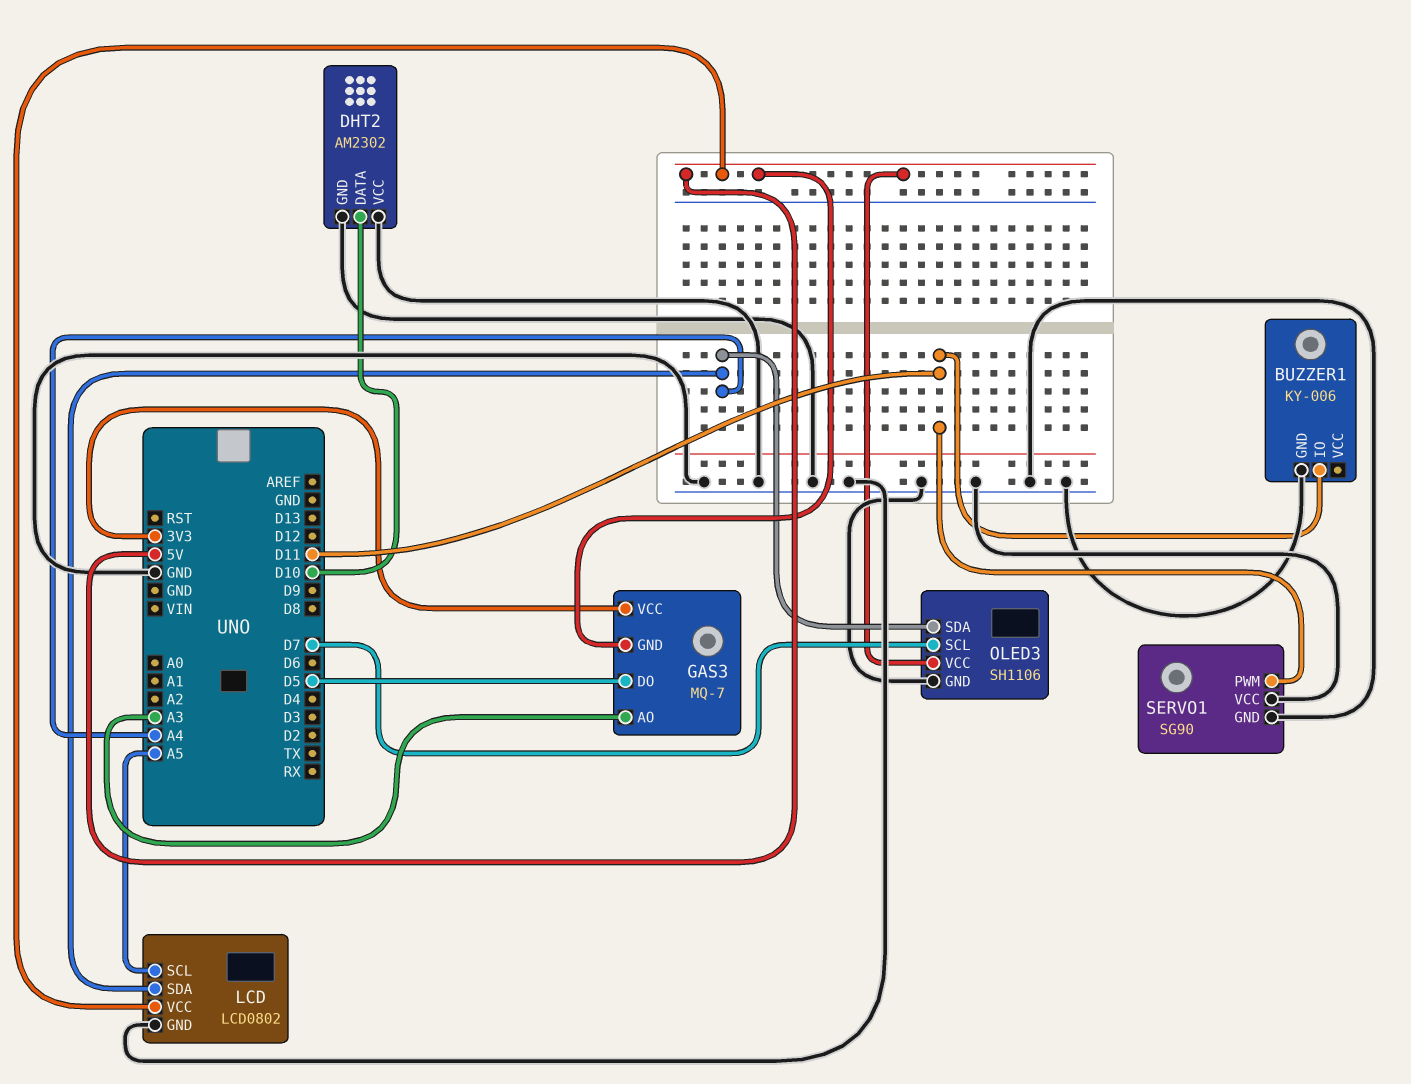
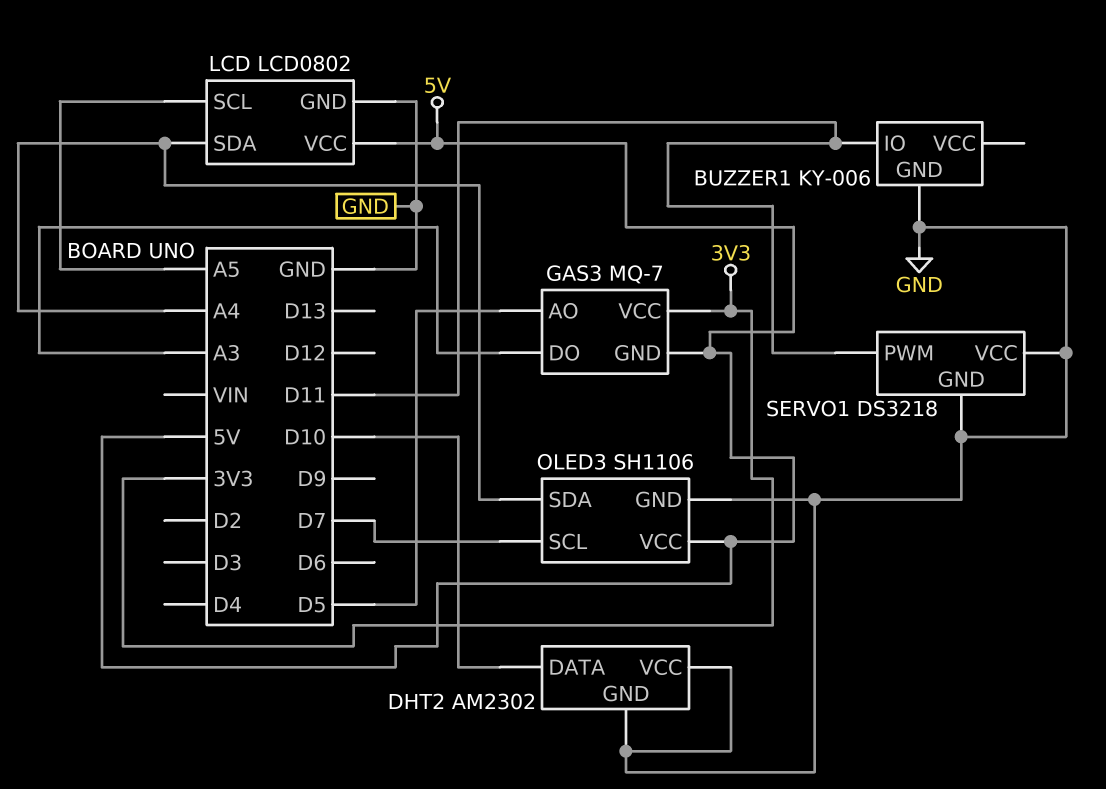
GAS3 pin AO: A3 -> D5
GAS3 pin DO: D5 -> A3
SERVO1: SG90 -> DS3218

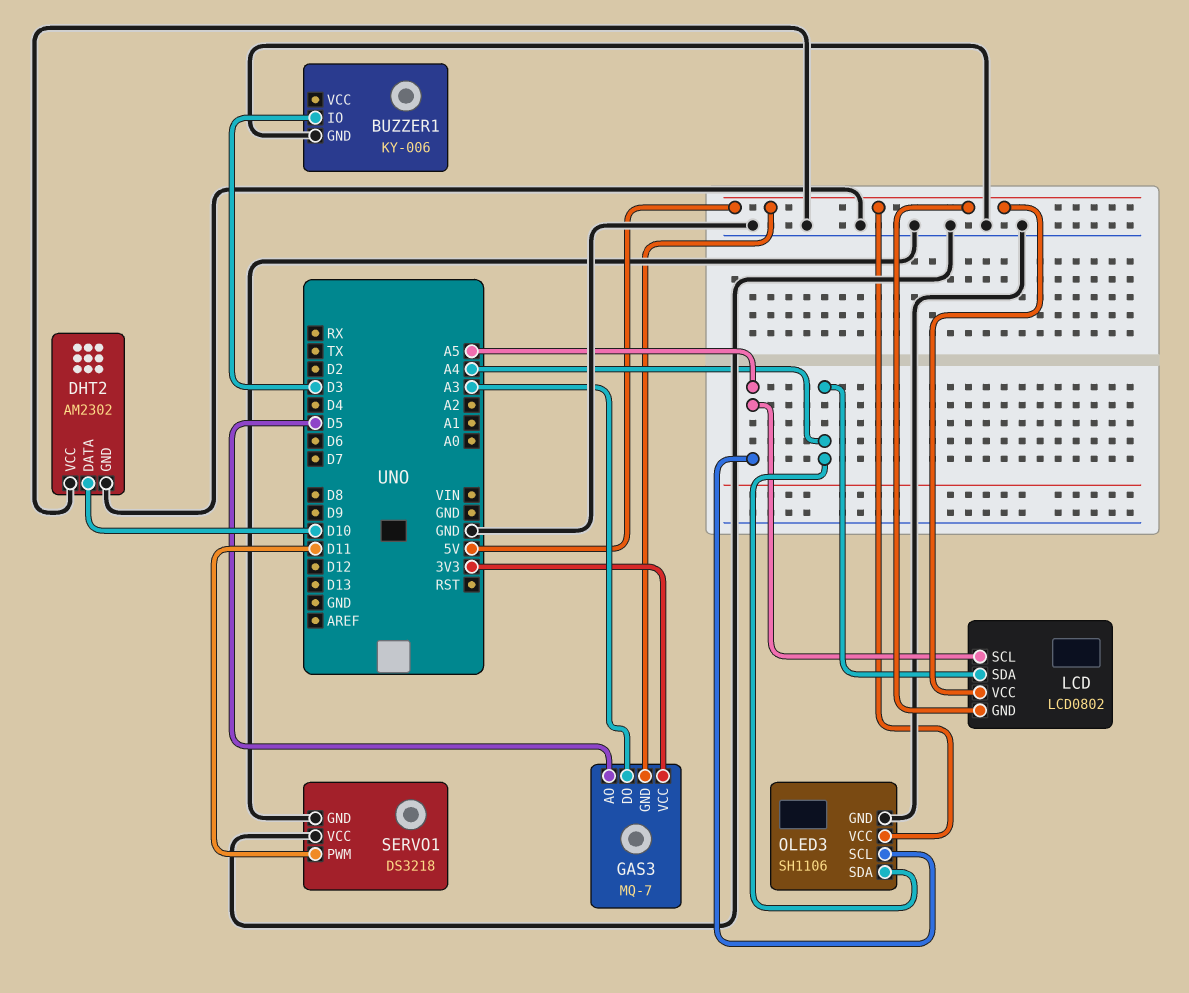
BUZZER1 pin IO: D11 -> D3
LCD pin GND: GND -> 5V
OLED3 pin SCL: D7 -> A5

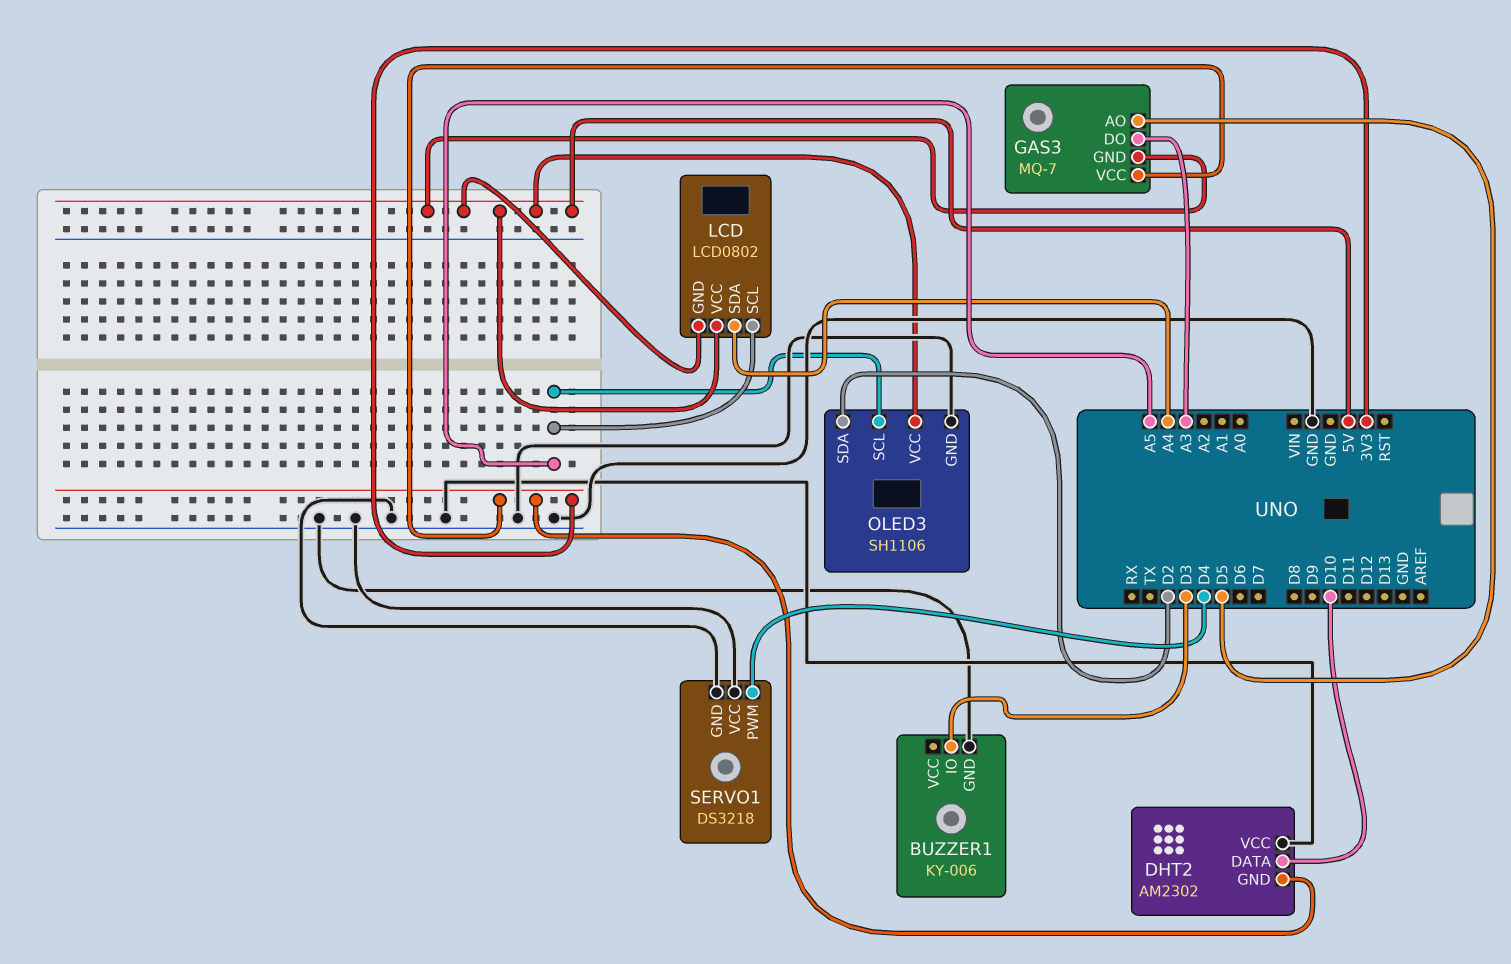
DHT2 pin GND: GND -> 3V3
OLED3 pin SDA: A4 -> D2
SERVO1 pin PWM: D11 -> D4

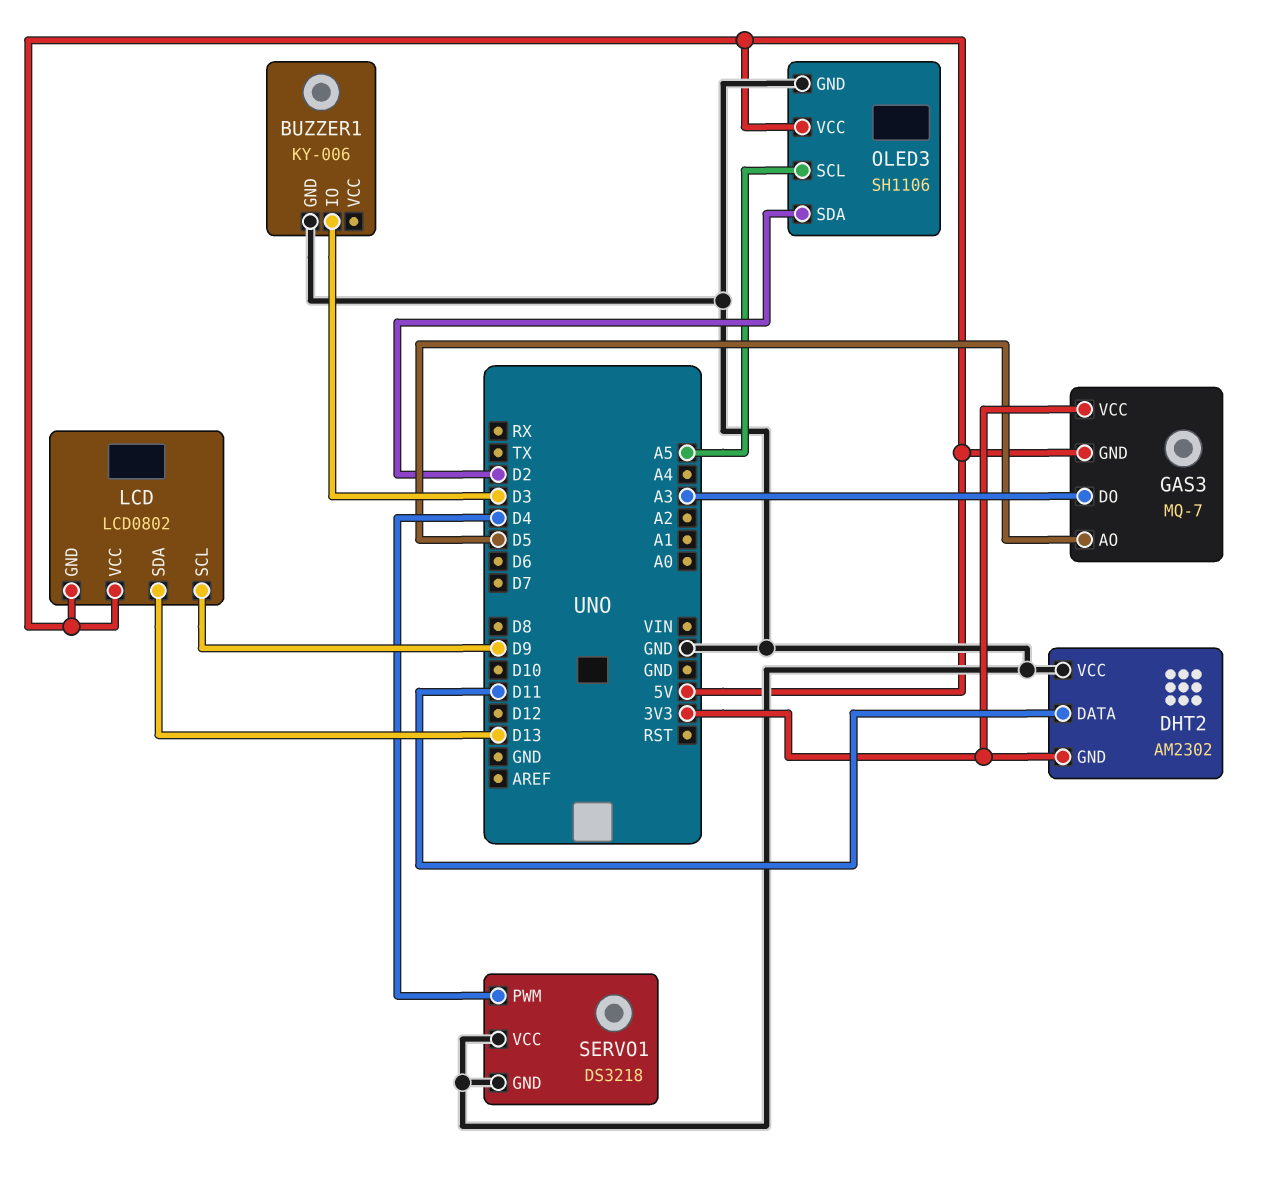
DHT2 pin DATA: D10 -> D11
LCD pin SCL: A5 -> D9
LCD pin SDA: A4 -> D13

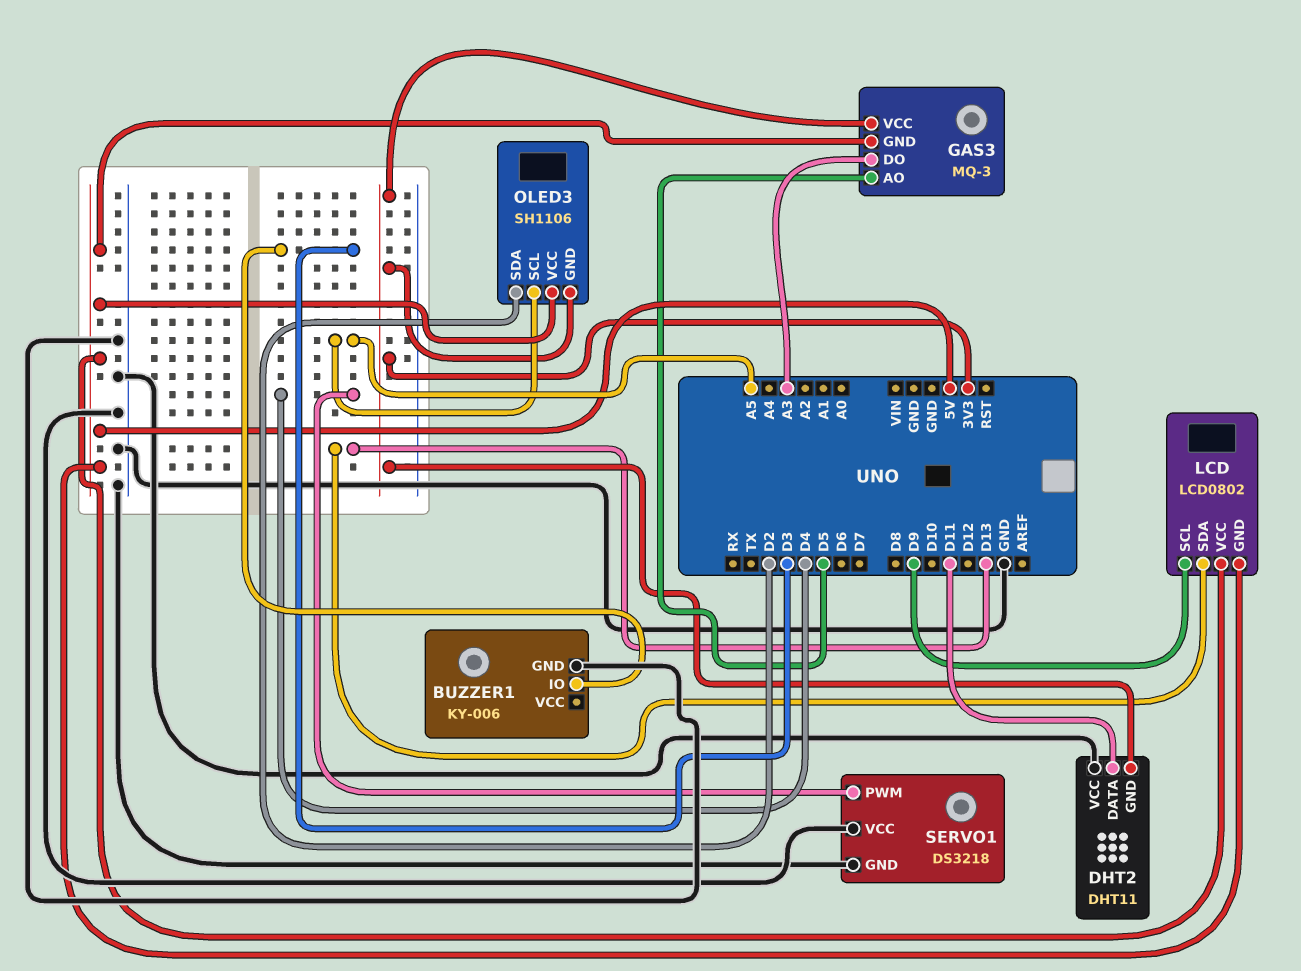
DHT2: AM2302 -> DHT11
GAS3: MQ-7 -> MQ-3
OLED3 pin GND: GND -> 3V3

